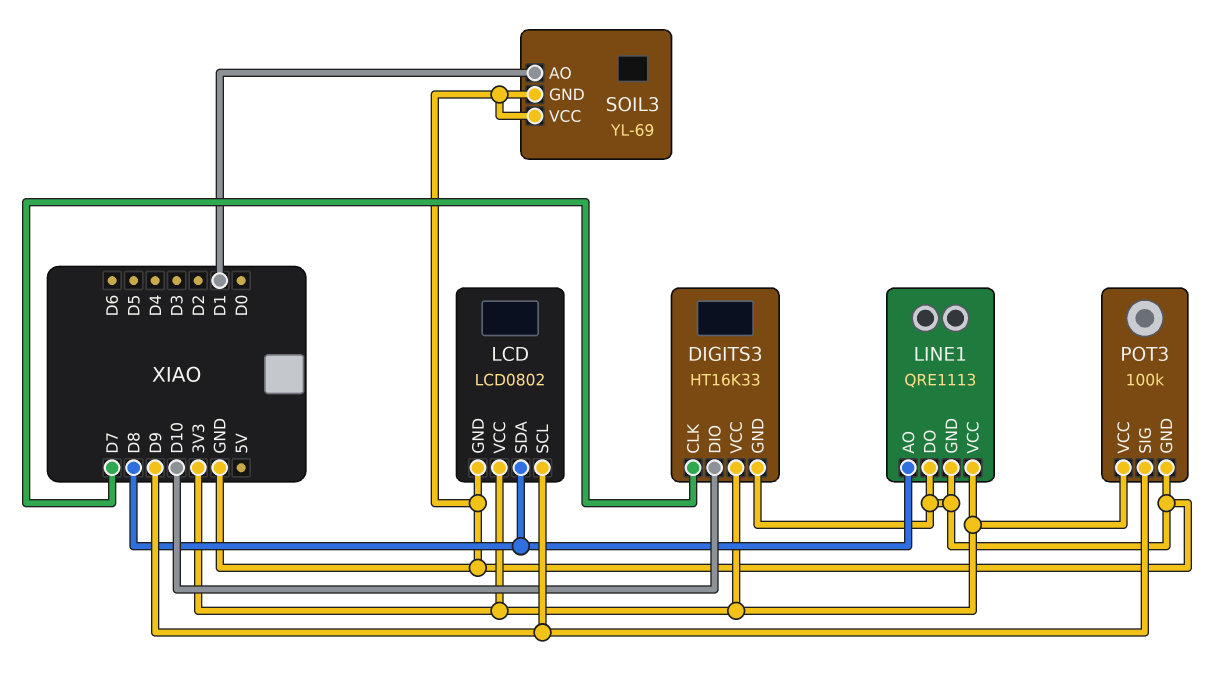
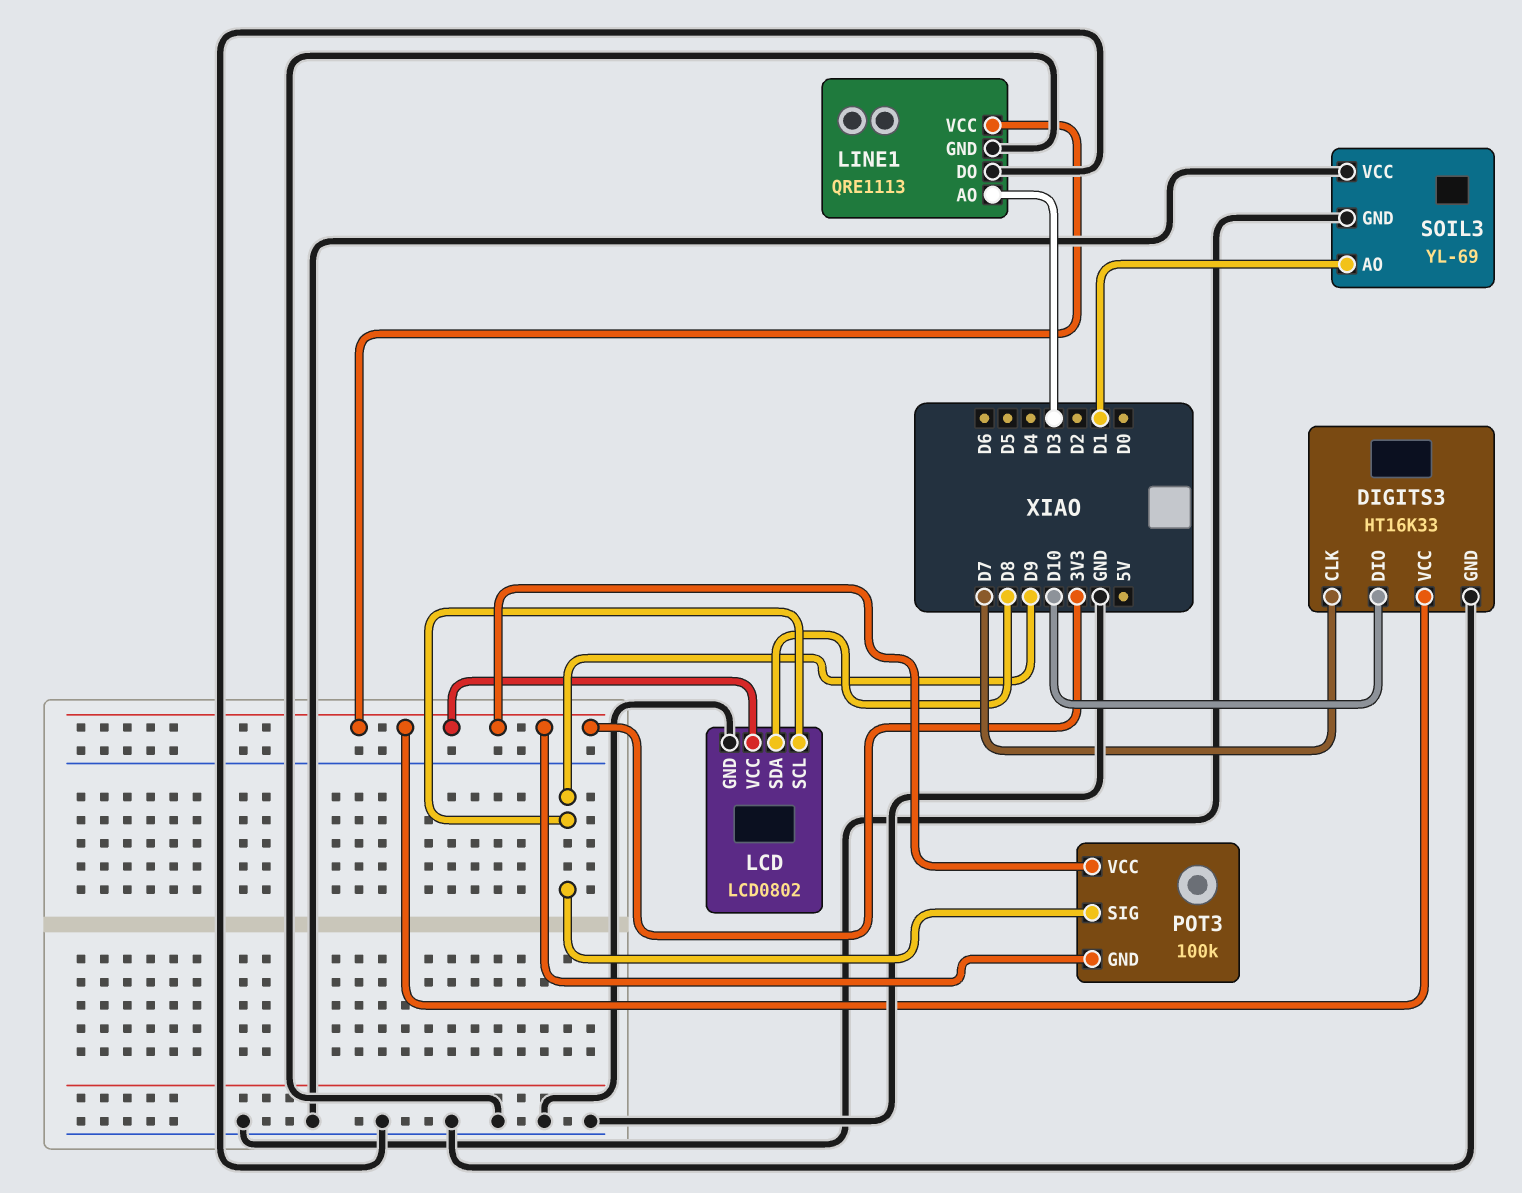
LINE1 pin AO: D8 -> D3
POT3 pin GND: GND -> 3V3

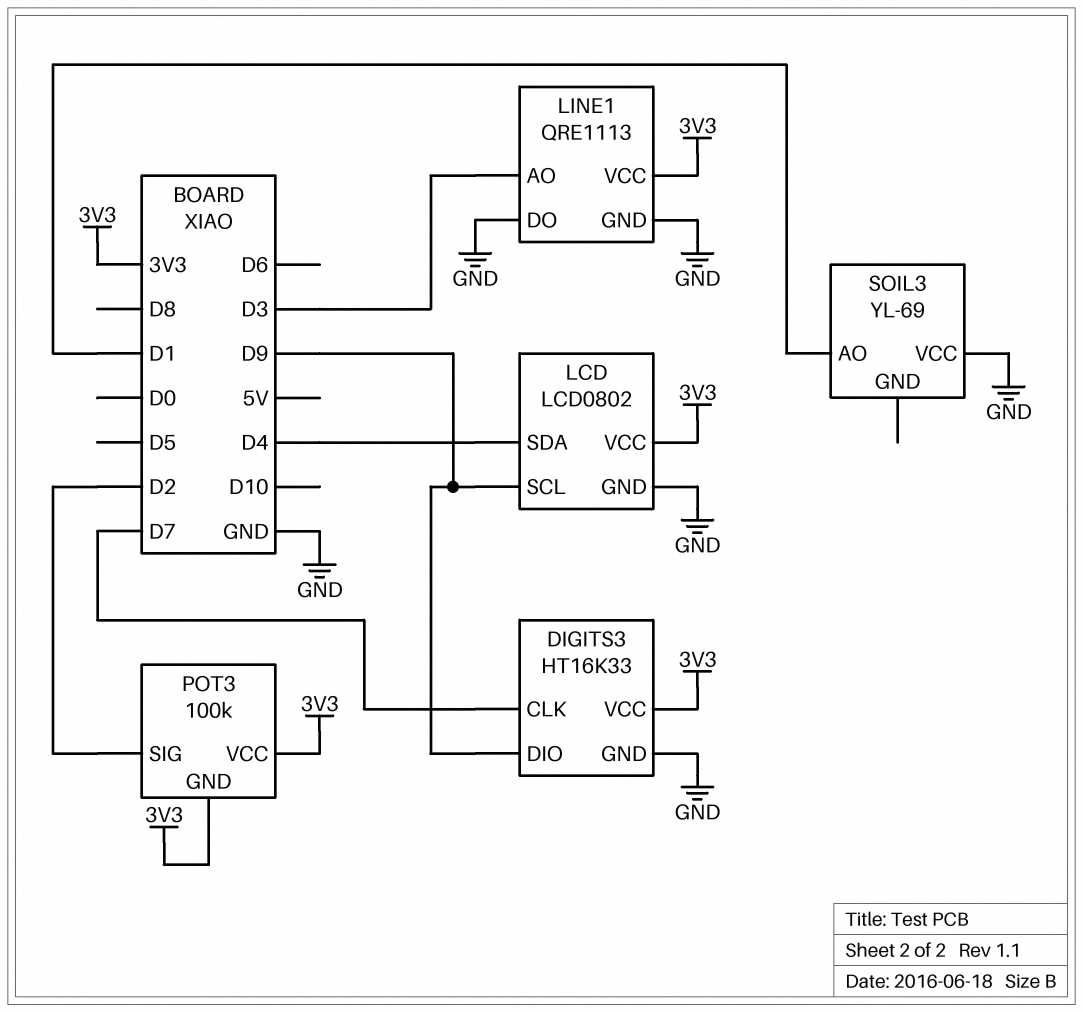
DIGITS3 pin DIO: D10 -> D9
LCD pin SDA: D8 -> D4
POT3 pin SIG: D9 -> D2
SOIL3 pin GND: GND -> none

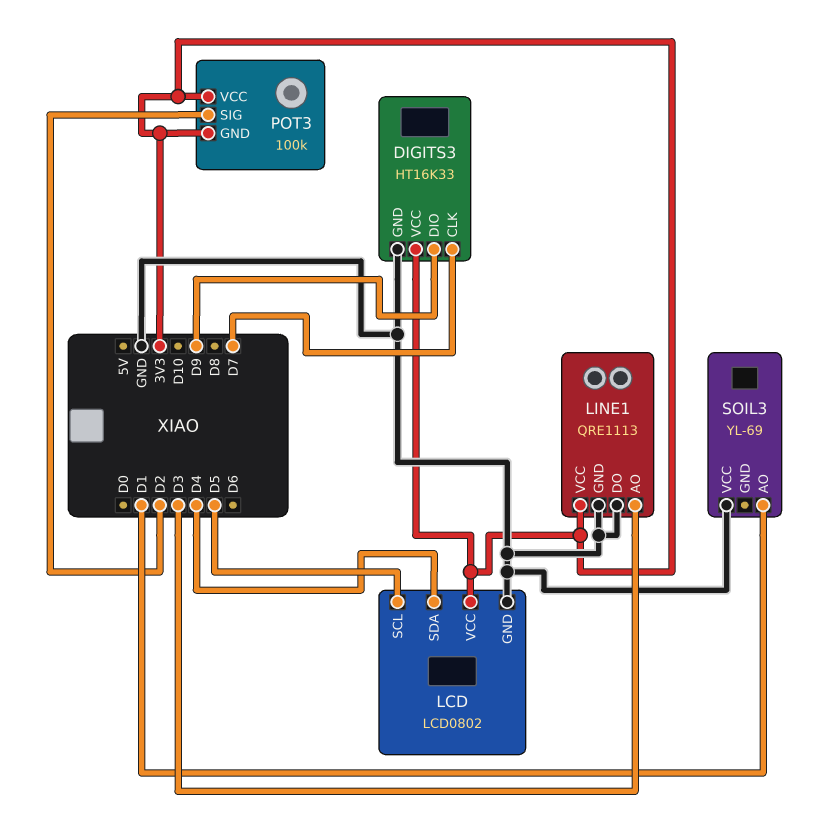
LCD pin SCL: D9 -> D5

